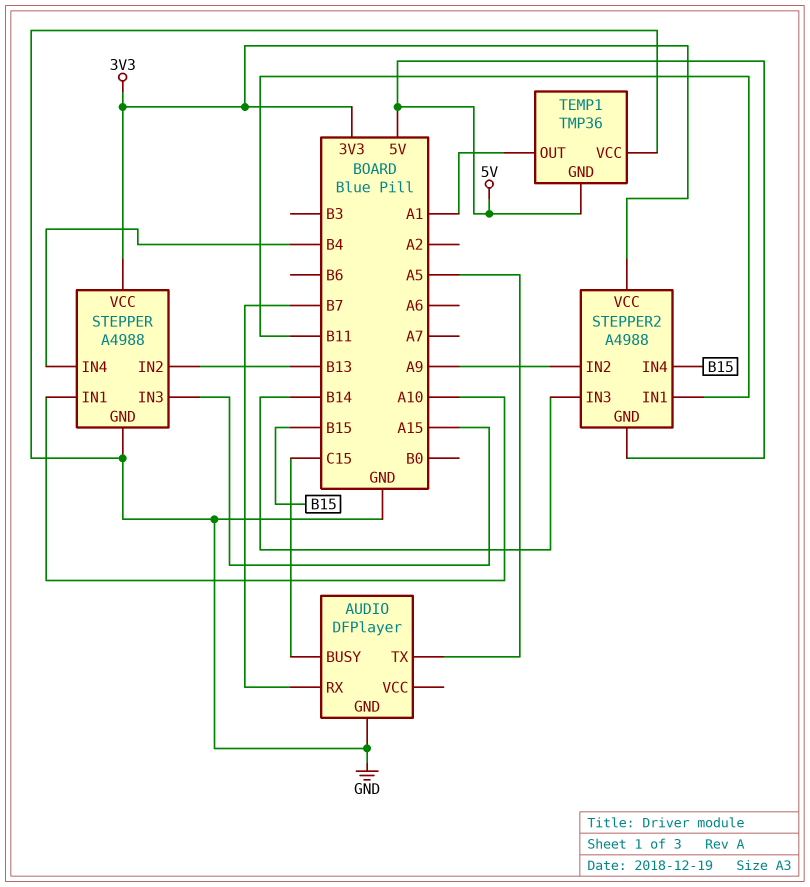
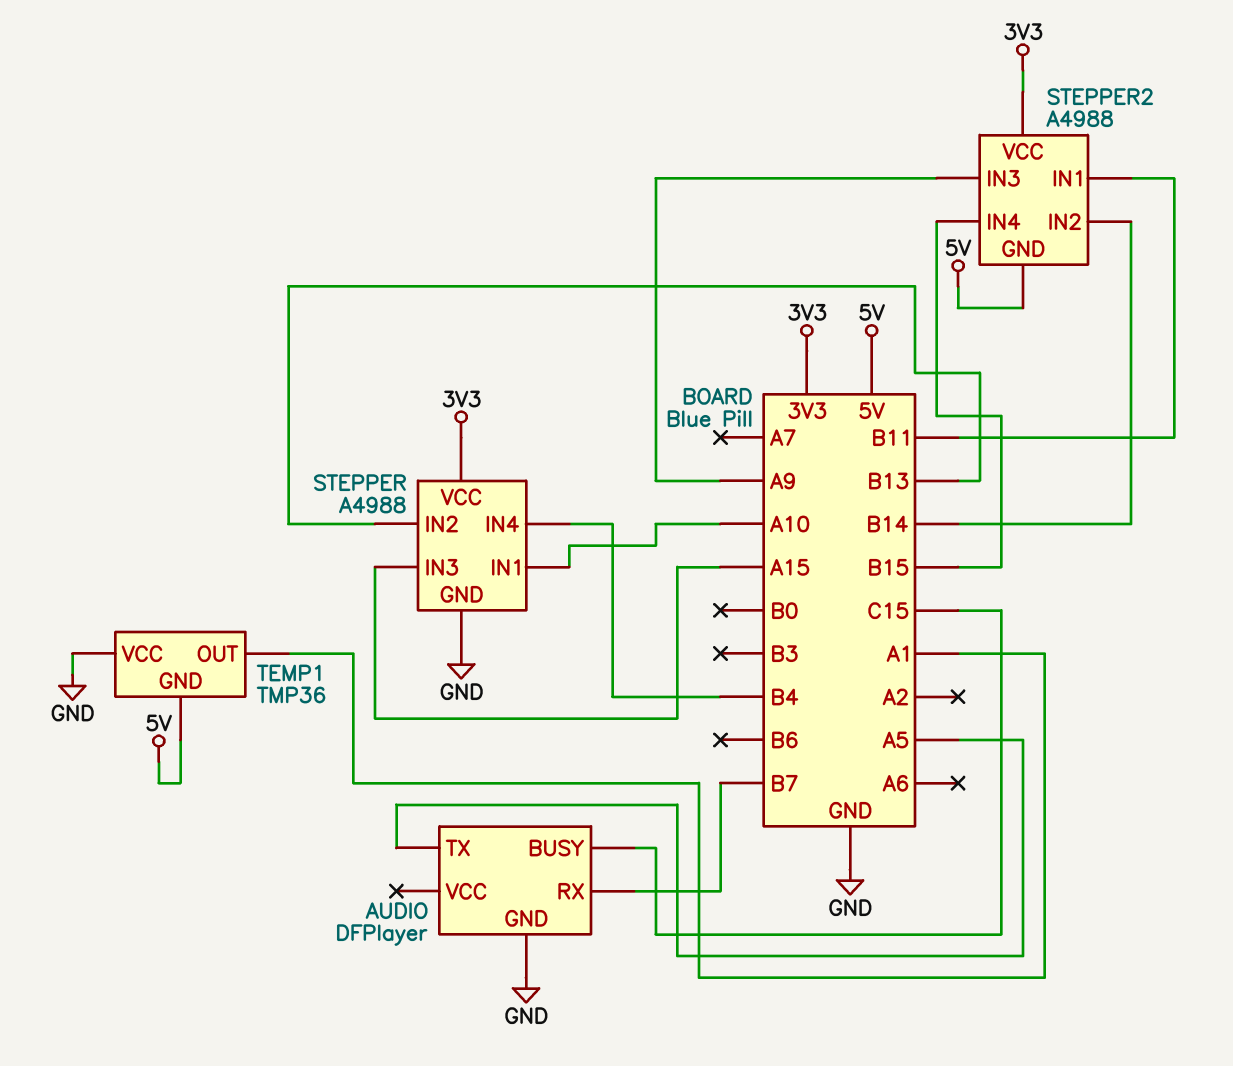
STEPPER2 pin IN2: A9 -> B14
STEPPER2 pin IN3: B14 -> A9

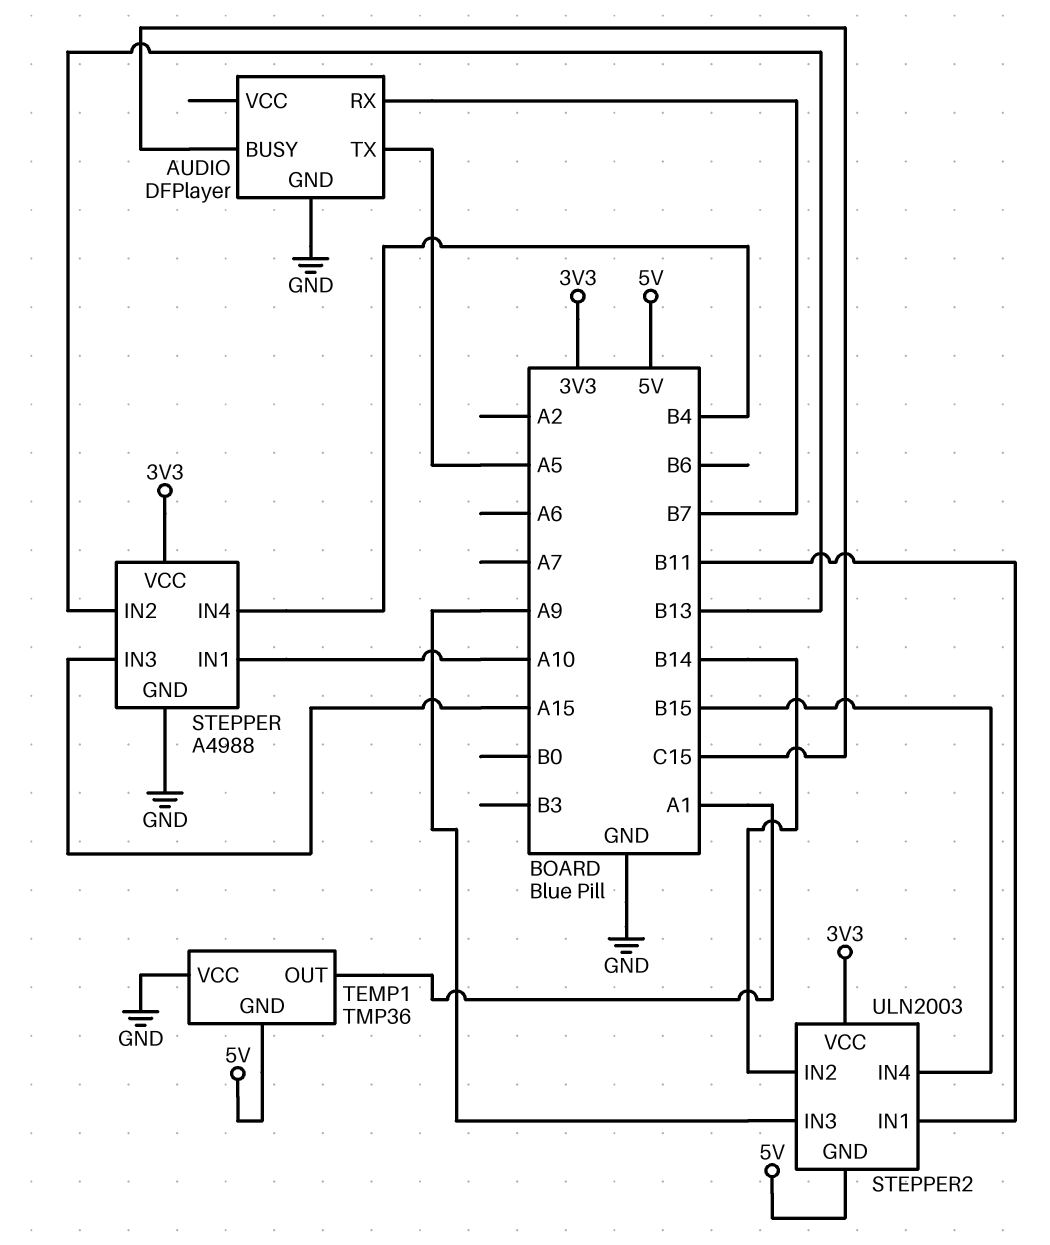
STEPPER2: A4988 -> ULN2003

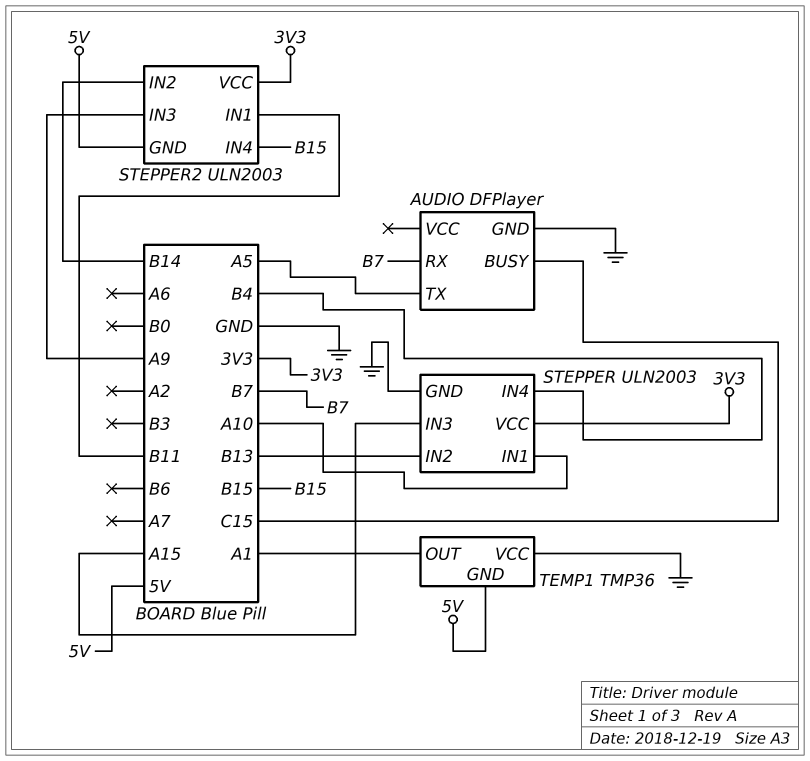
STEPPER: A4988 -> ULN2003

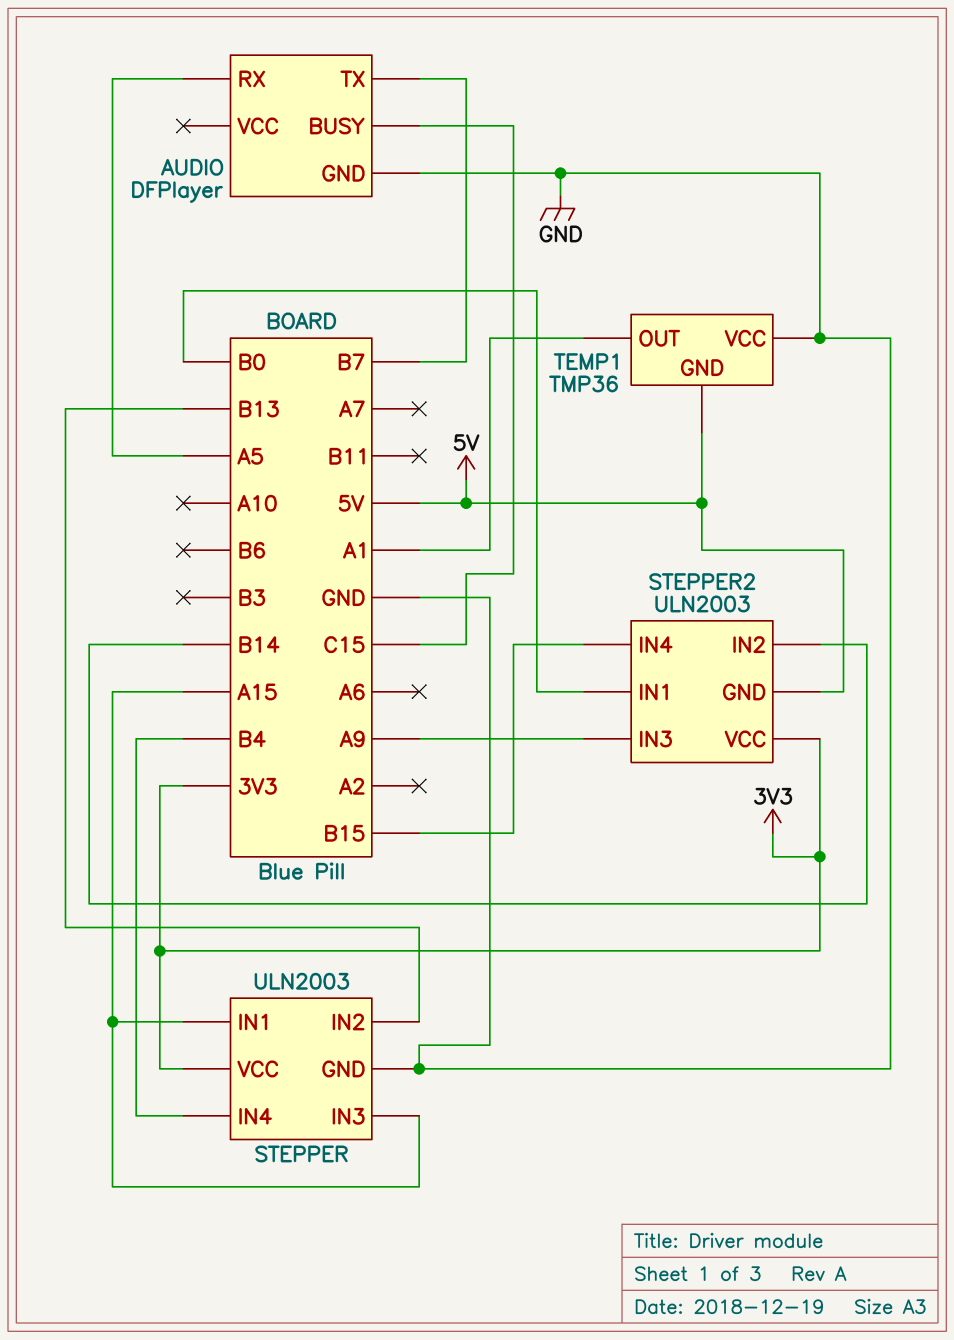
AUDIO pin RX: B7 -> A5
AUDIO pin TX: A5 -> B7
STEPPER pin IN1: A10 -> A15
STEPPER2 pin IN1: B11 -> B0

